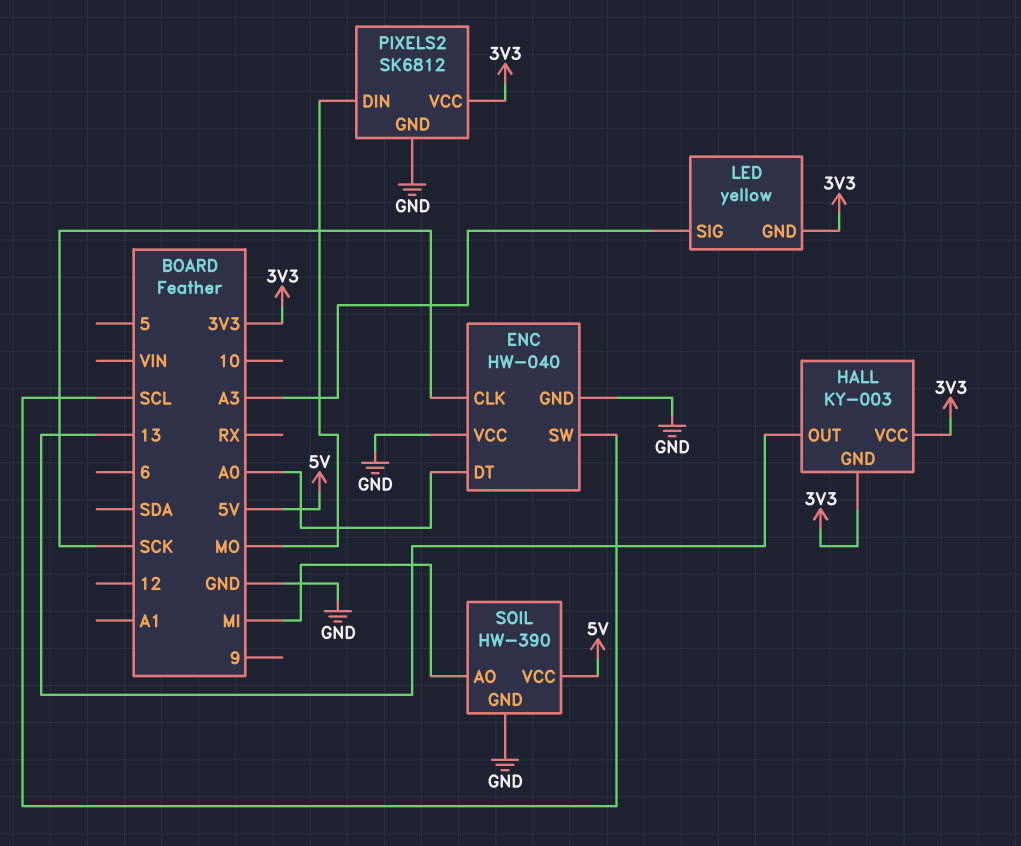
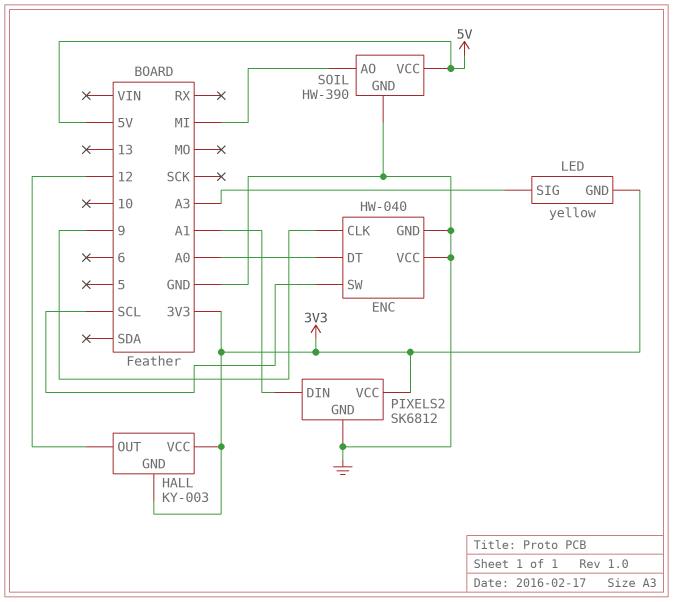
ENC pin CLK: SCK -> 9
HALL pin OUT: 13 -> 12
PIXELS2 pin DIN: MO -> A1

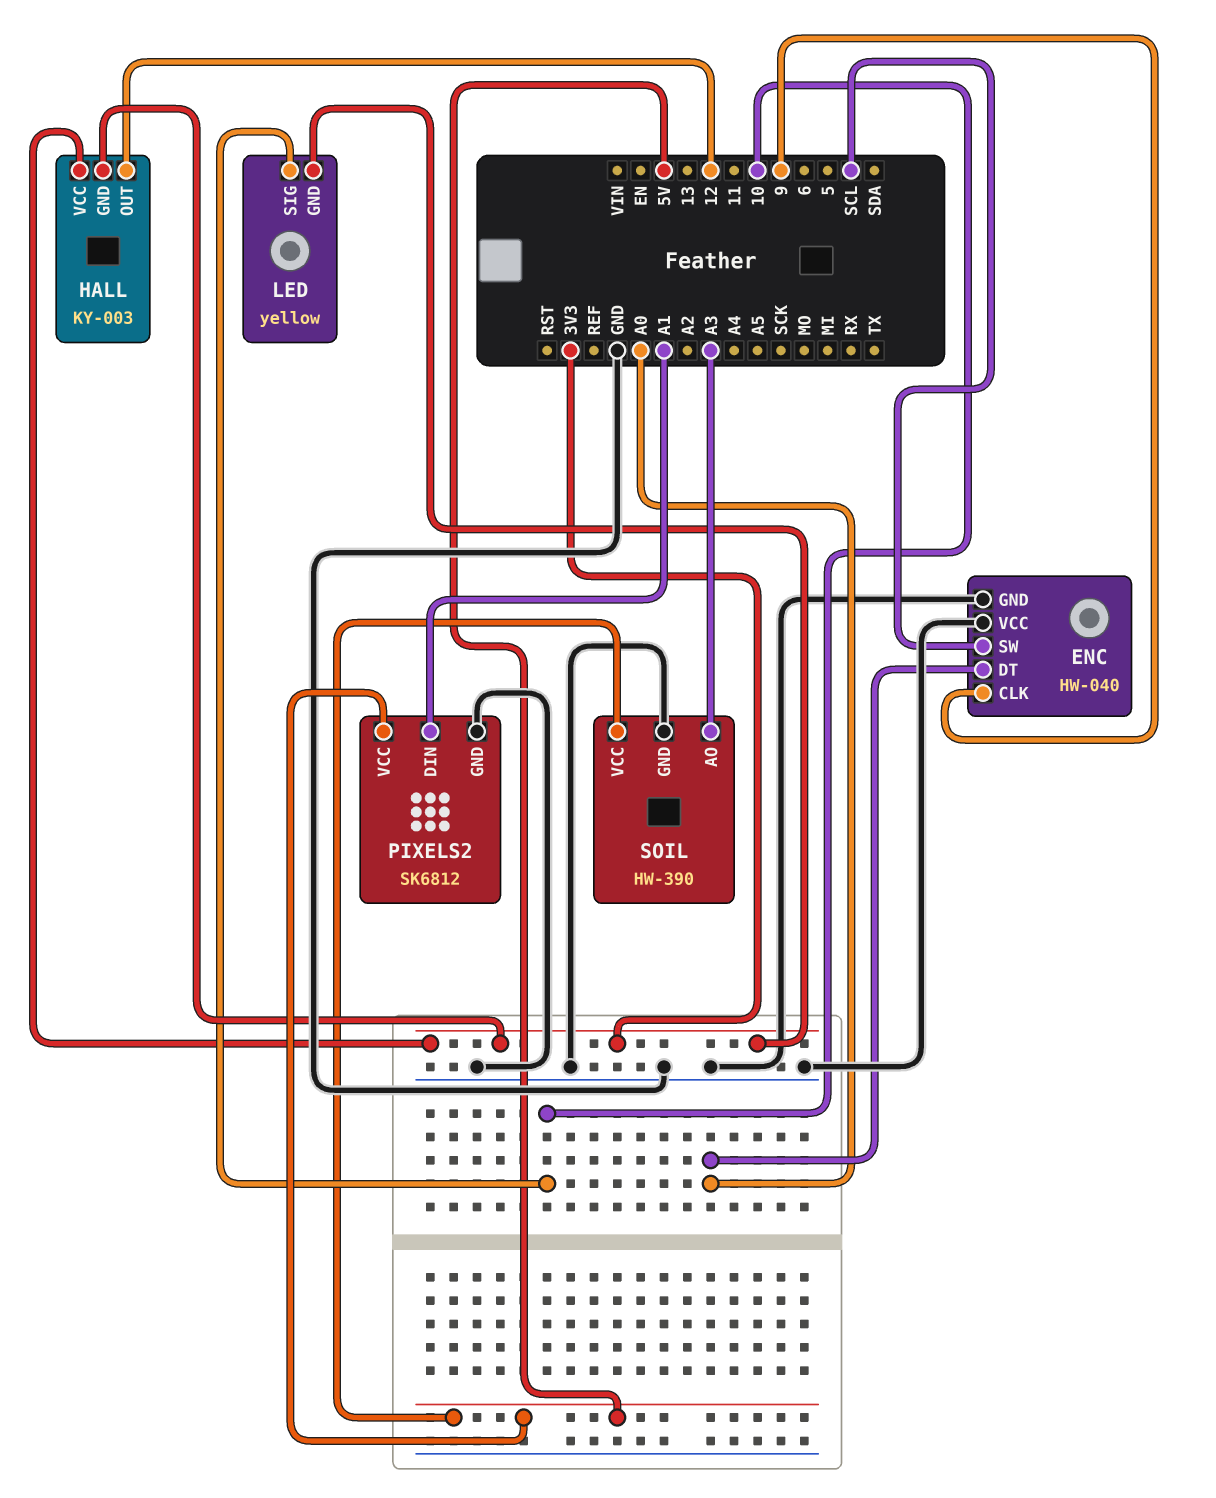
LED pin SIG: A3 -> 10
PIXELS2 pin VCC: 3V3 -> 5V
SOIL pin AO: MI -> A3

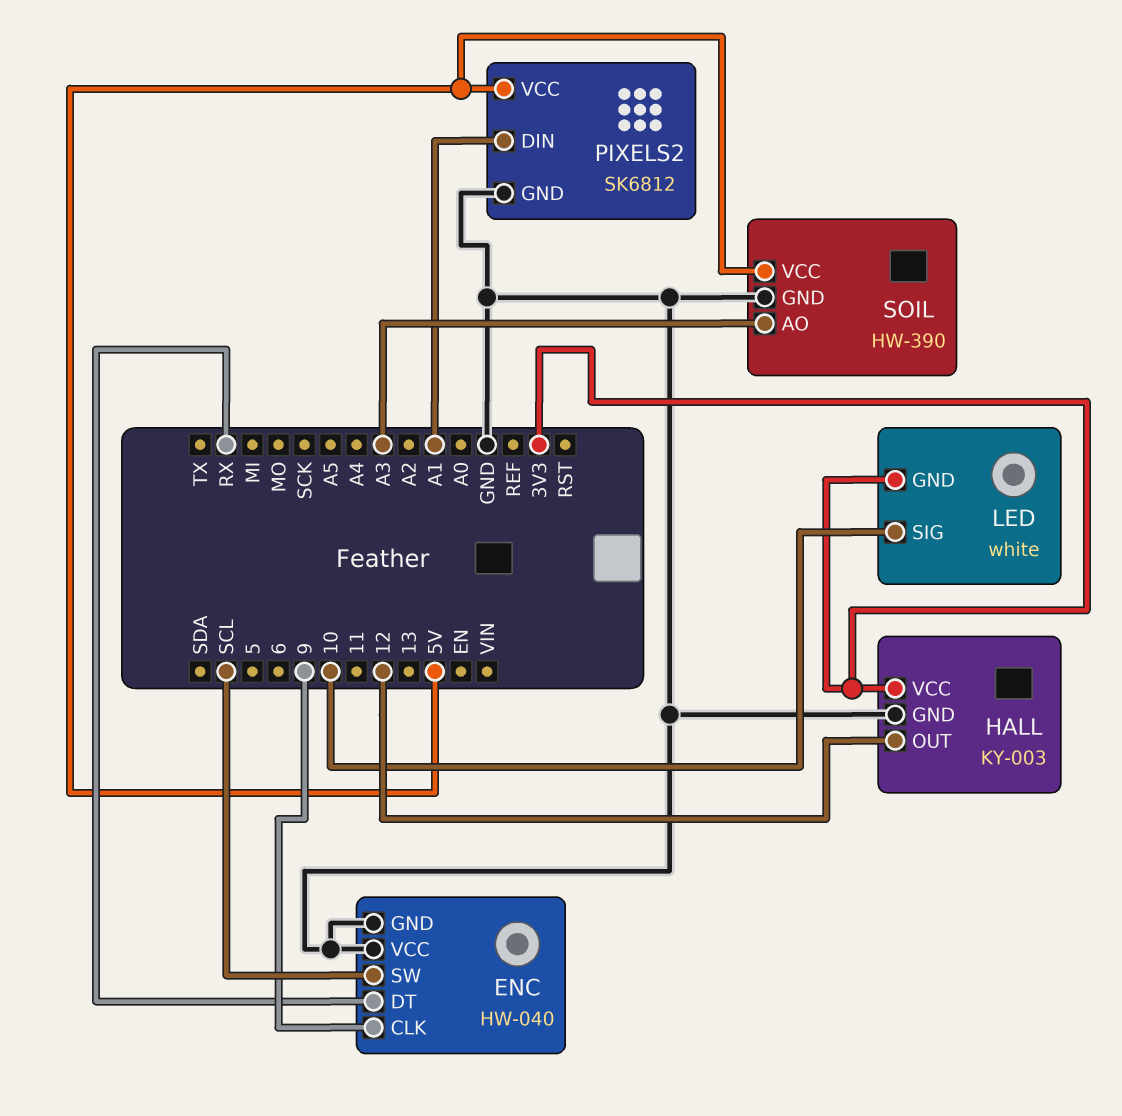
ENC pin DT: A0 -> RX
HALL pin GND: 3V3 -> GND
LED: yellow -> white

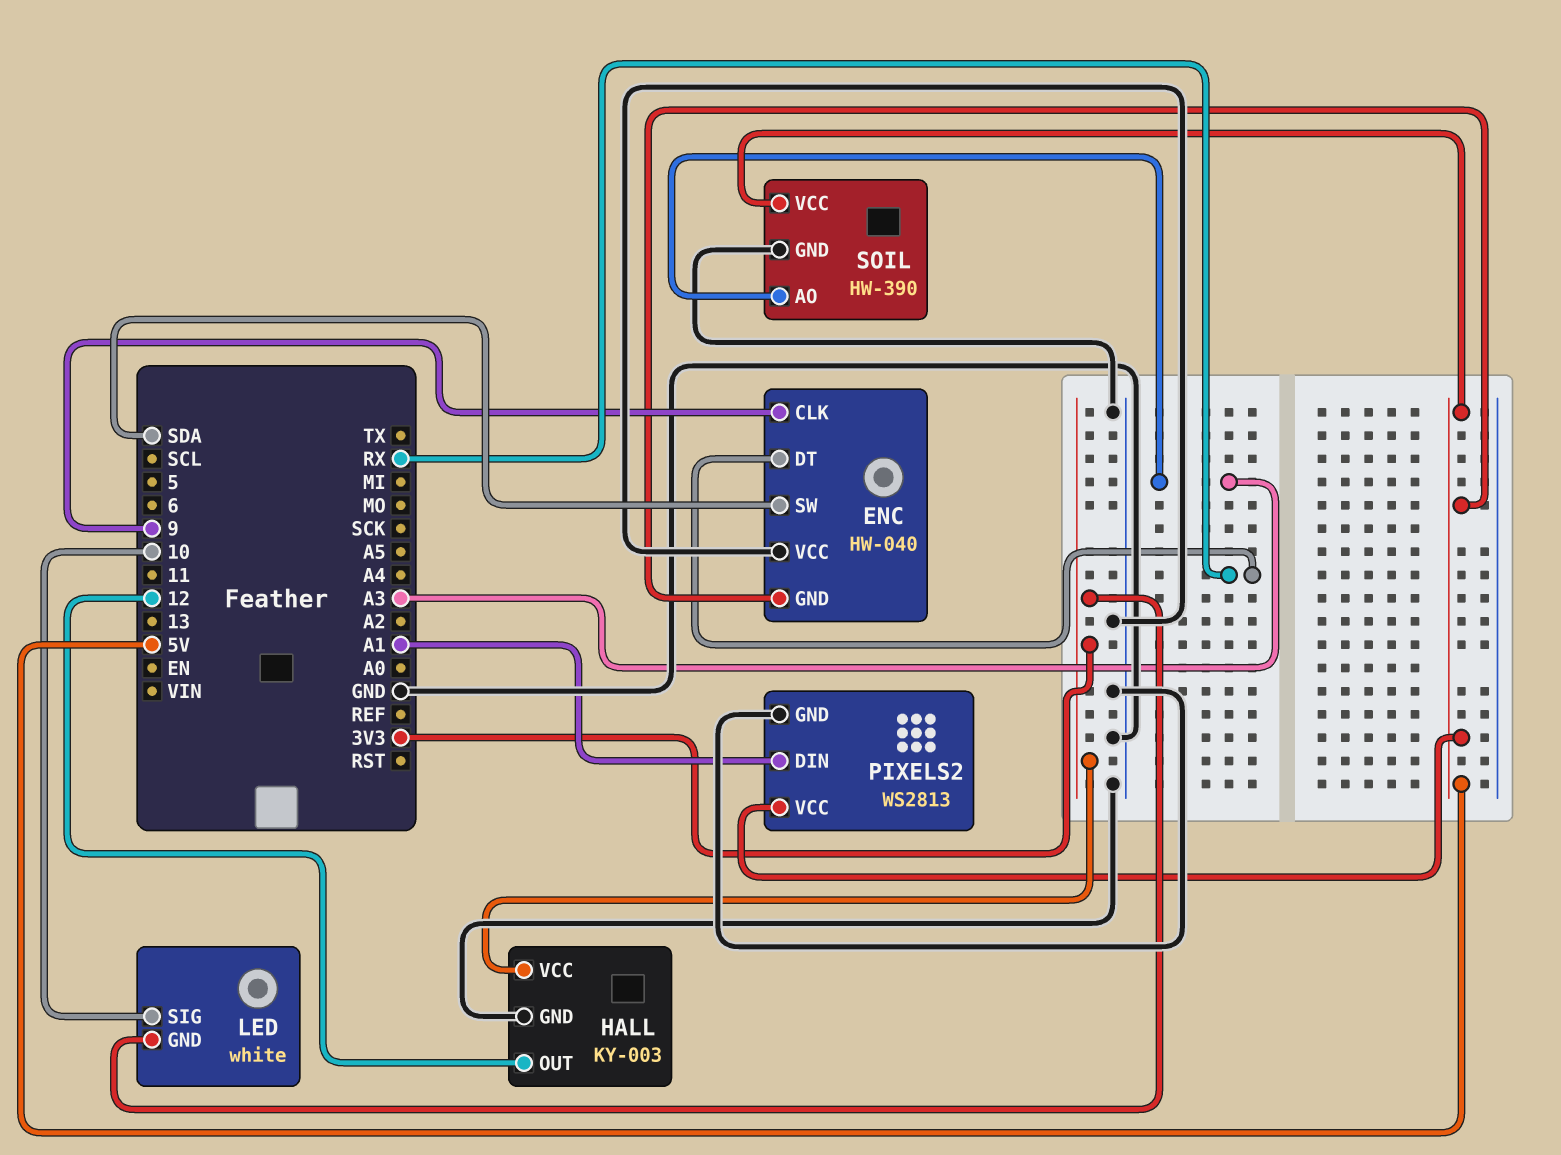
ENC pin GND: GND -> 5V
ENC pin SW: SCL -> SDA
PIXELS2: SK6812 -> WS2813

